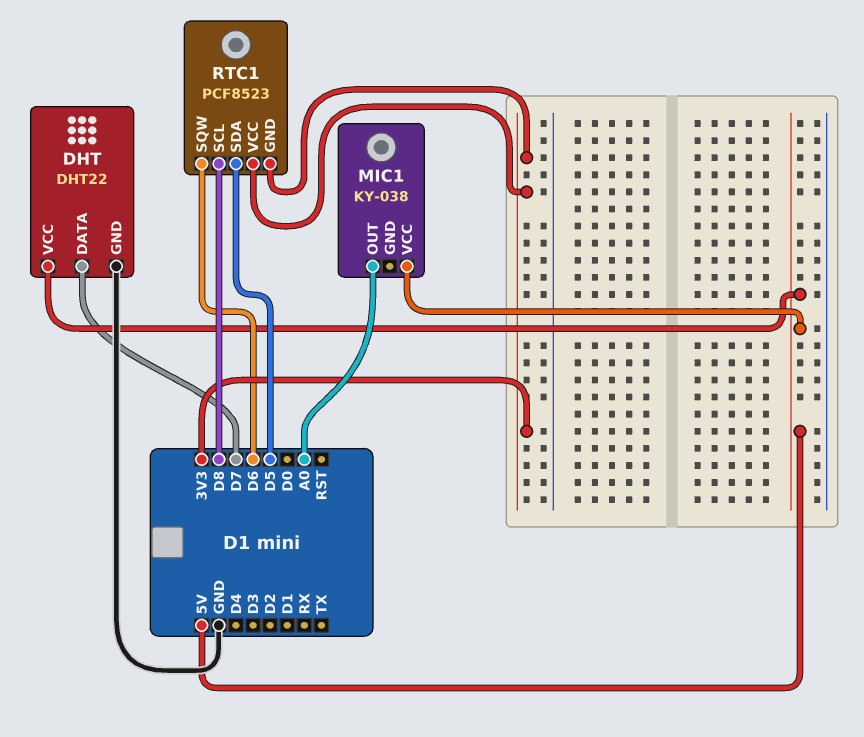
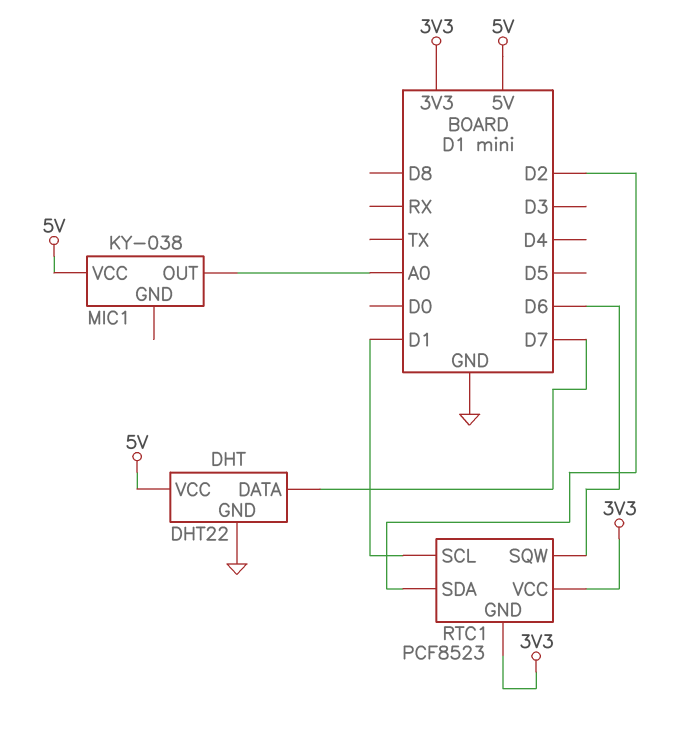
RTC1 pin SCL: D8 -> D1
RTC1 pin SDA: D5 -> D2

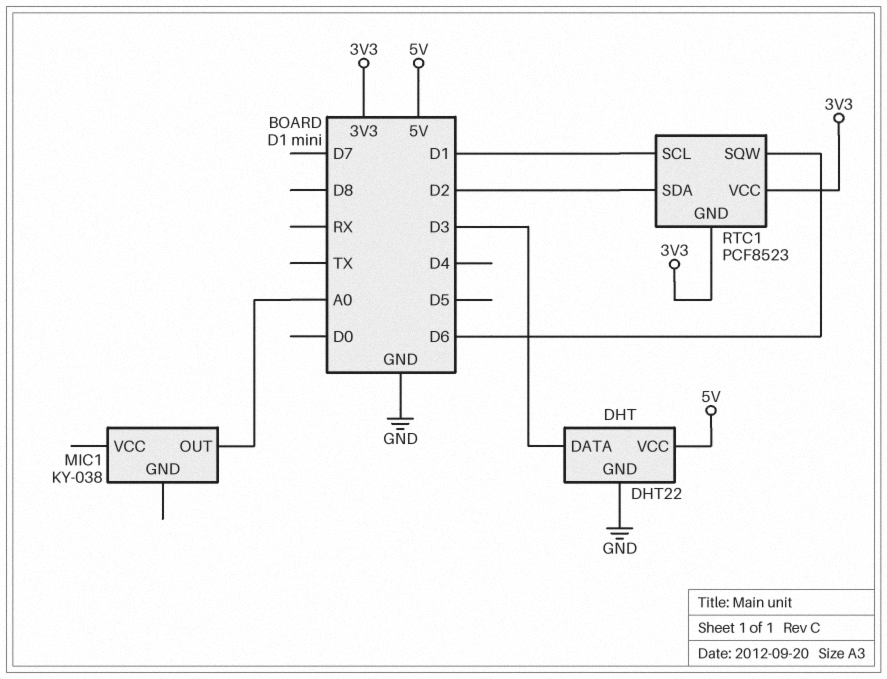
DHT pin DATA: D7 -> D3
MIC1 pin VCC: 5V -> none

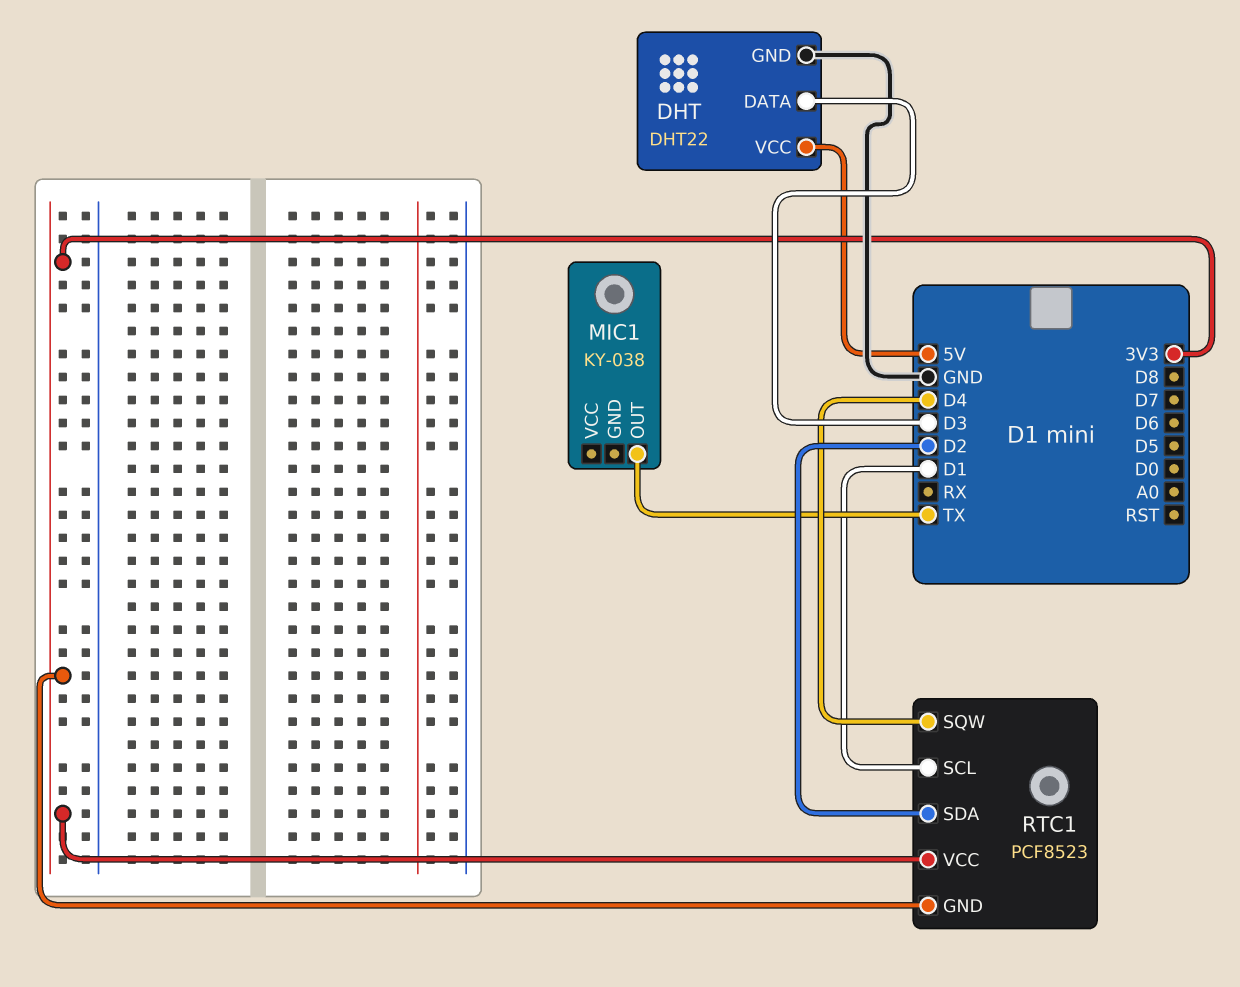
MIC1 pin OUT: A0 -> TX
RTC1 pin SQW: D6 -> D4

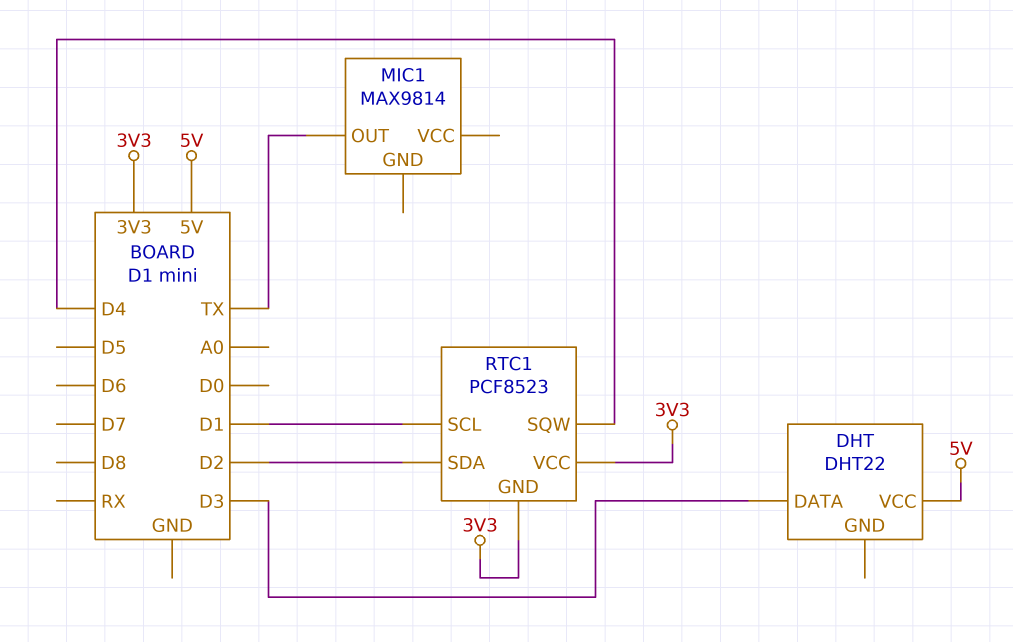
DHT pin GND: GND -> none
MIC1: KY-038 -> MAX9814

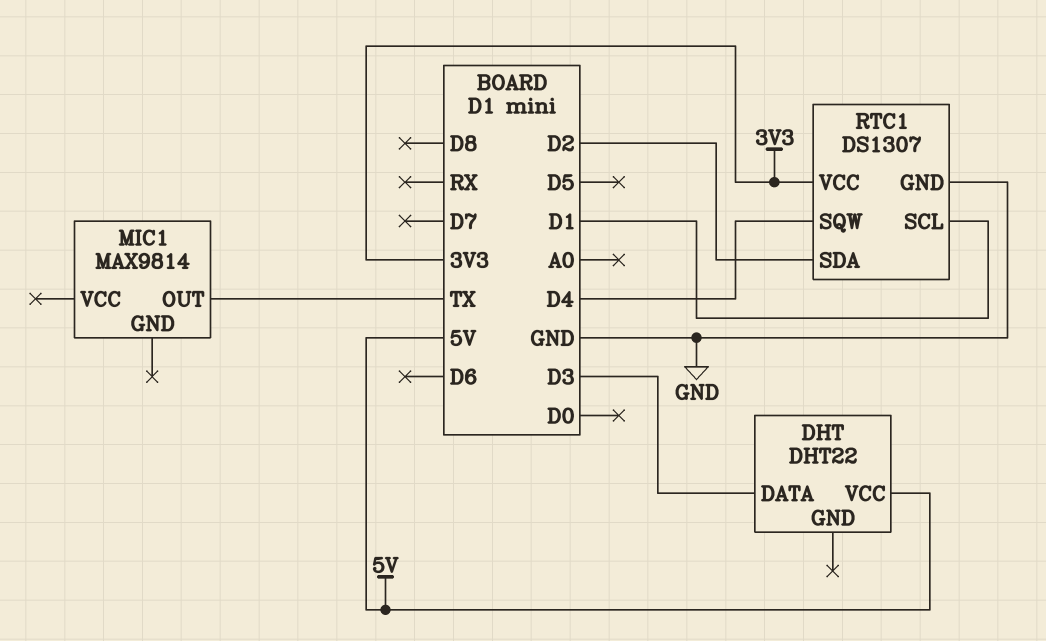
RTC1: PCF8523 -> DS1307
RTC1 pin GND: 3V3 -> GND

